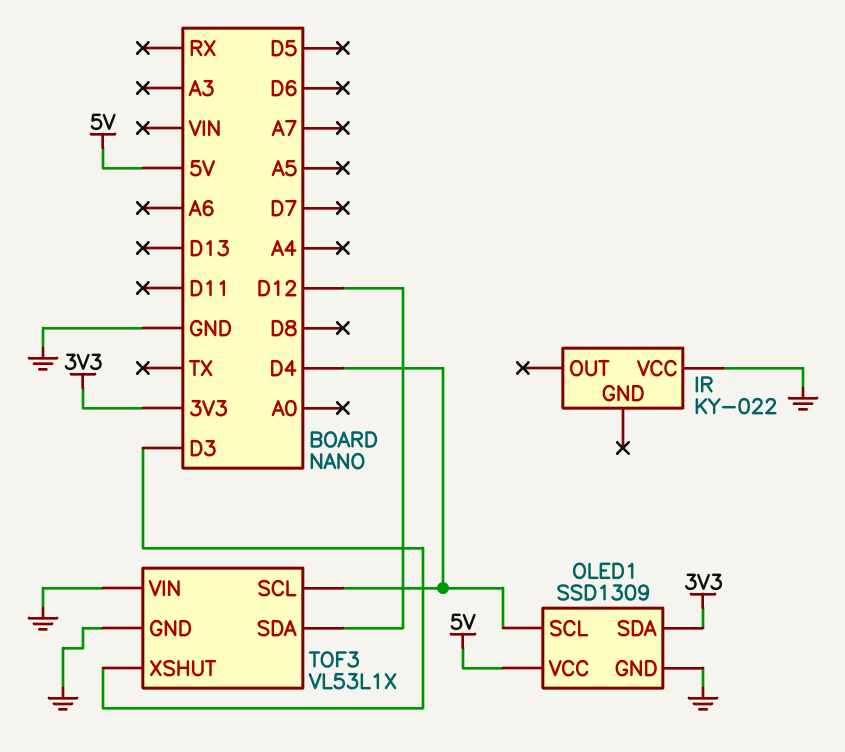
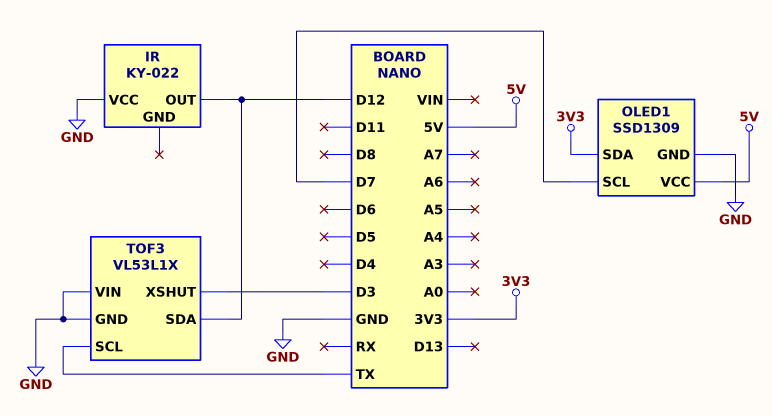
IR pin OUT: none -> D12
OLED1 pin SCL: D4 -> D7
TOF3 pin SCL: D4 -> TX

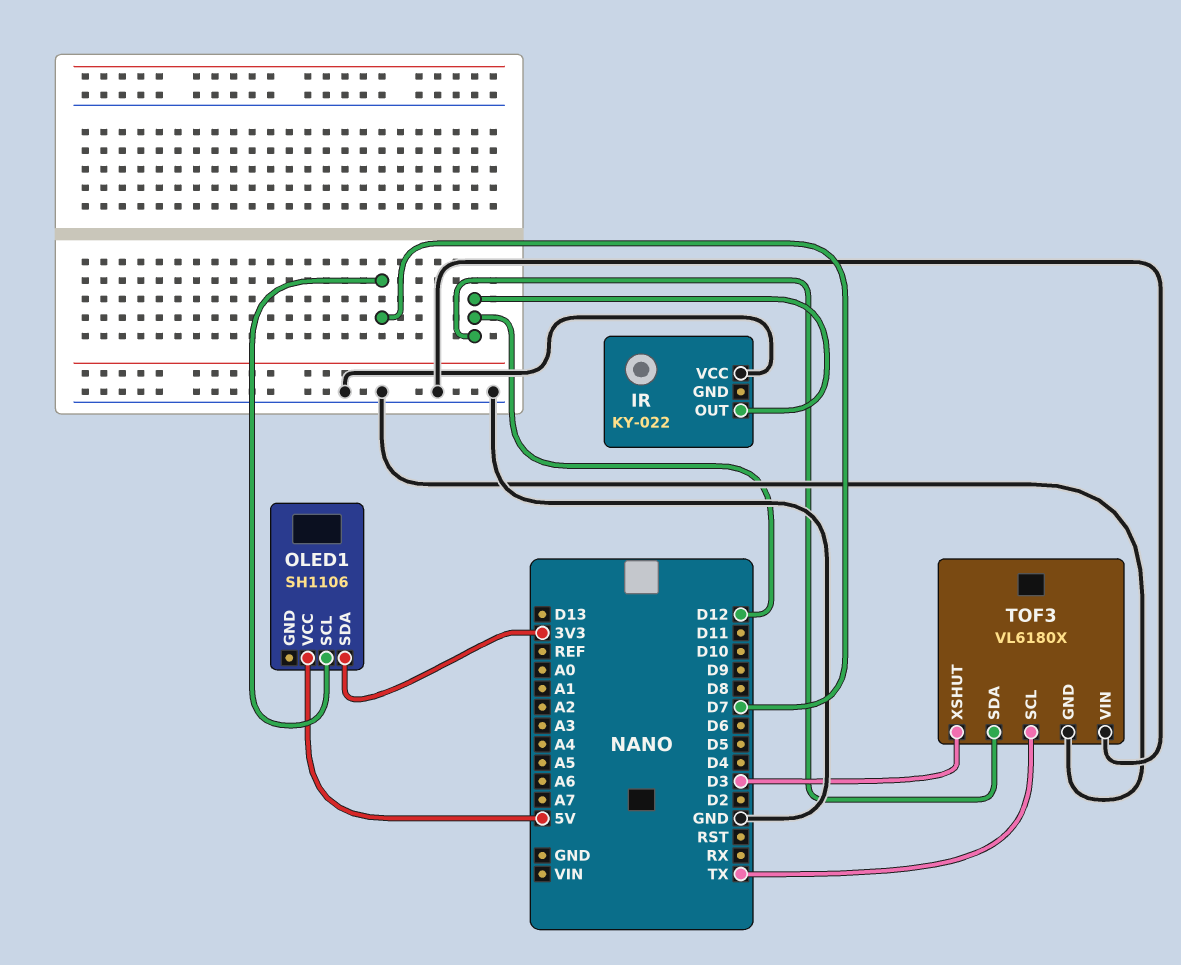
OLED1: SSD1309 -> SH1106
OLED1 pin GND: GND -> none
TOF3: VL53L1X -> VL6180X

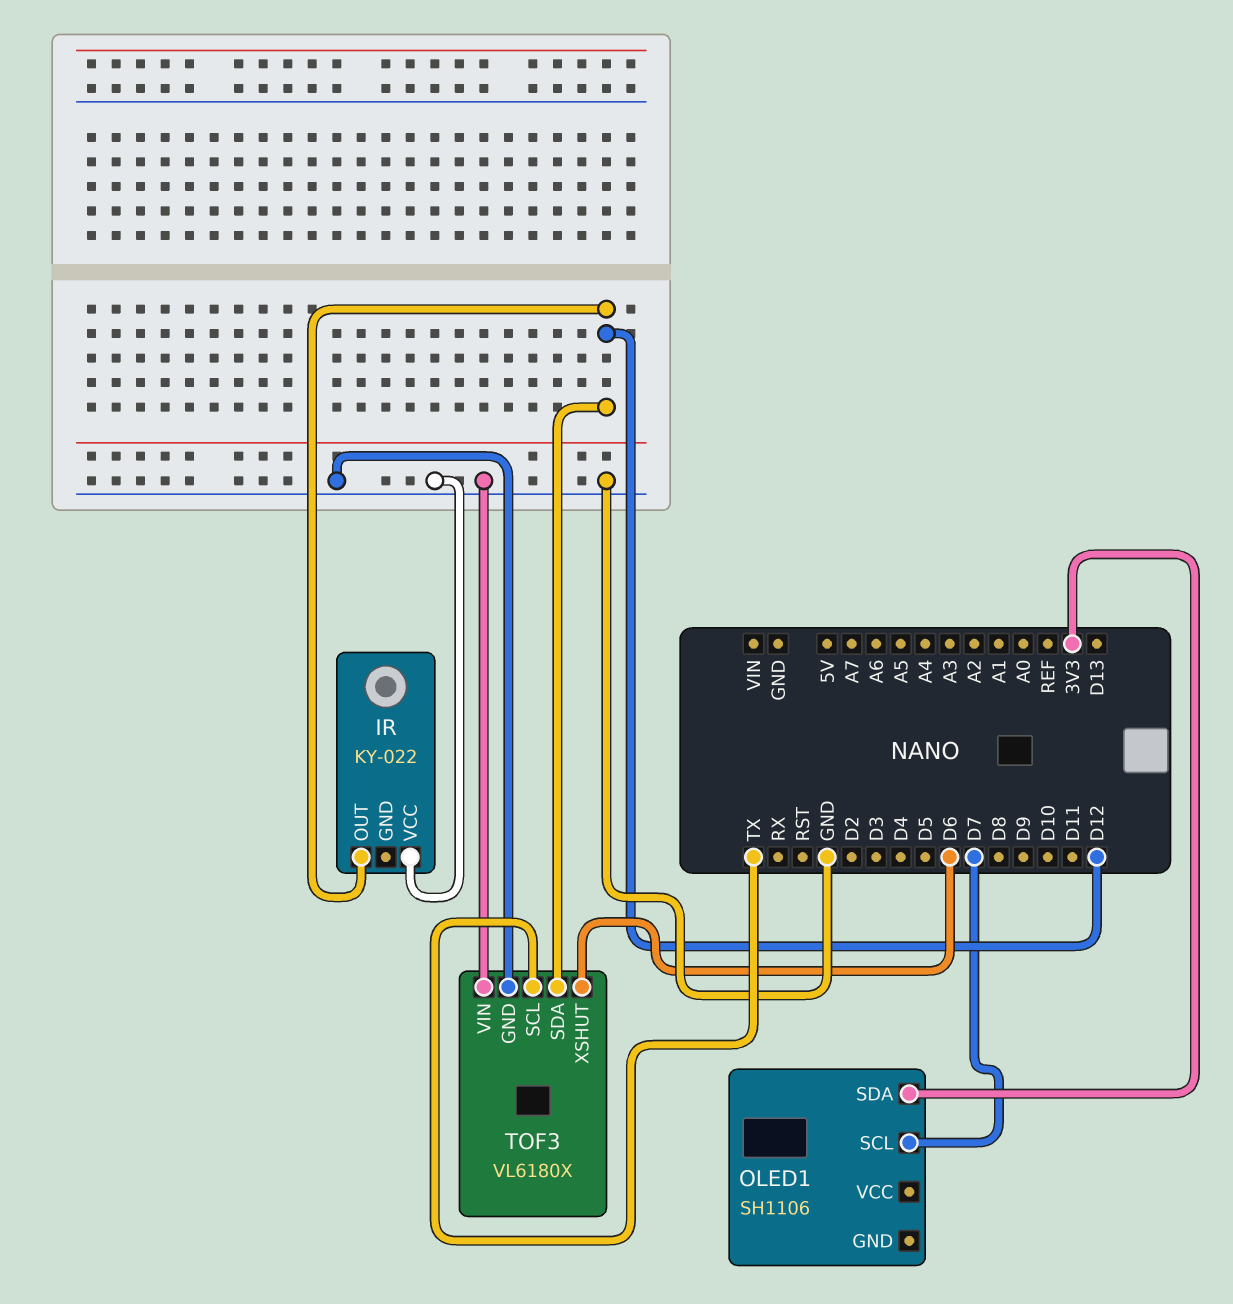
OLED1 pin VCC: 5V -> none
TOF3 pin XSHUT: D3 -> D6

